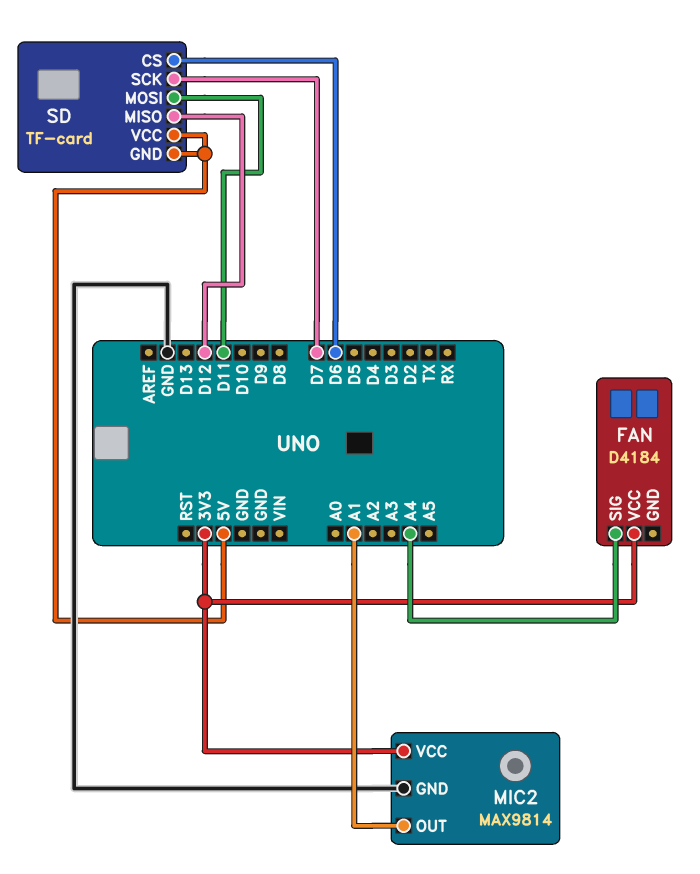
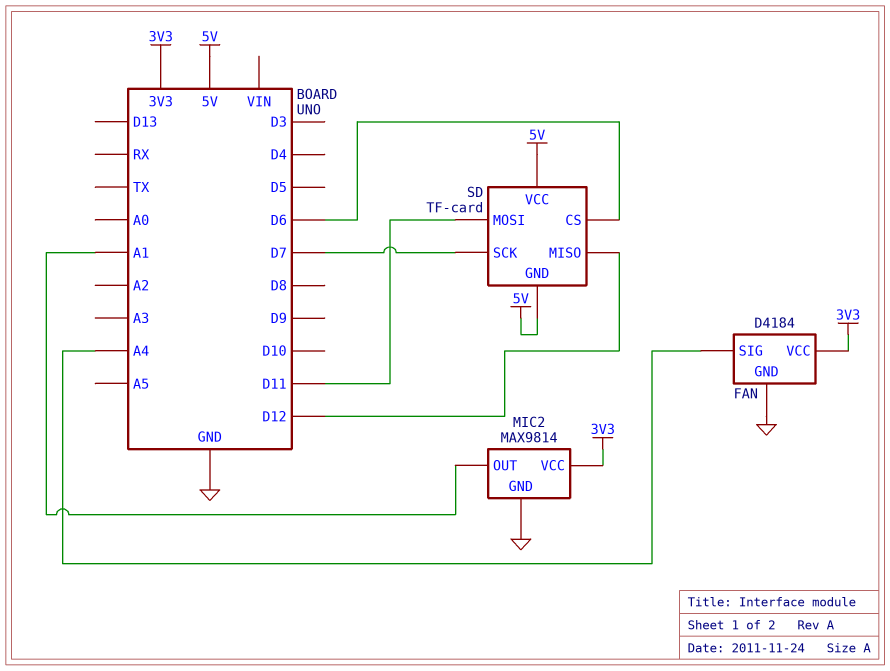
FAN pin GND: none -> GND

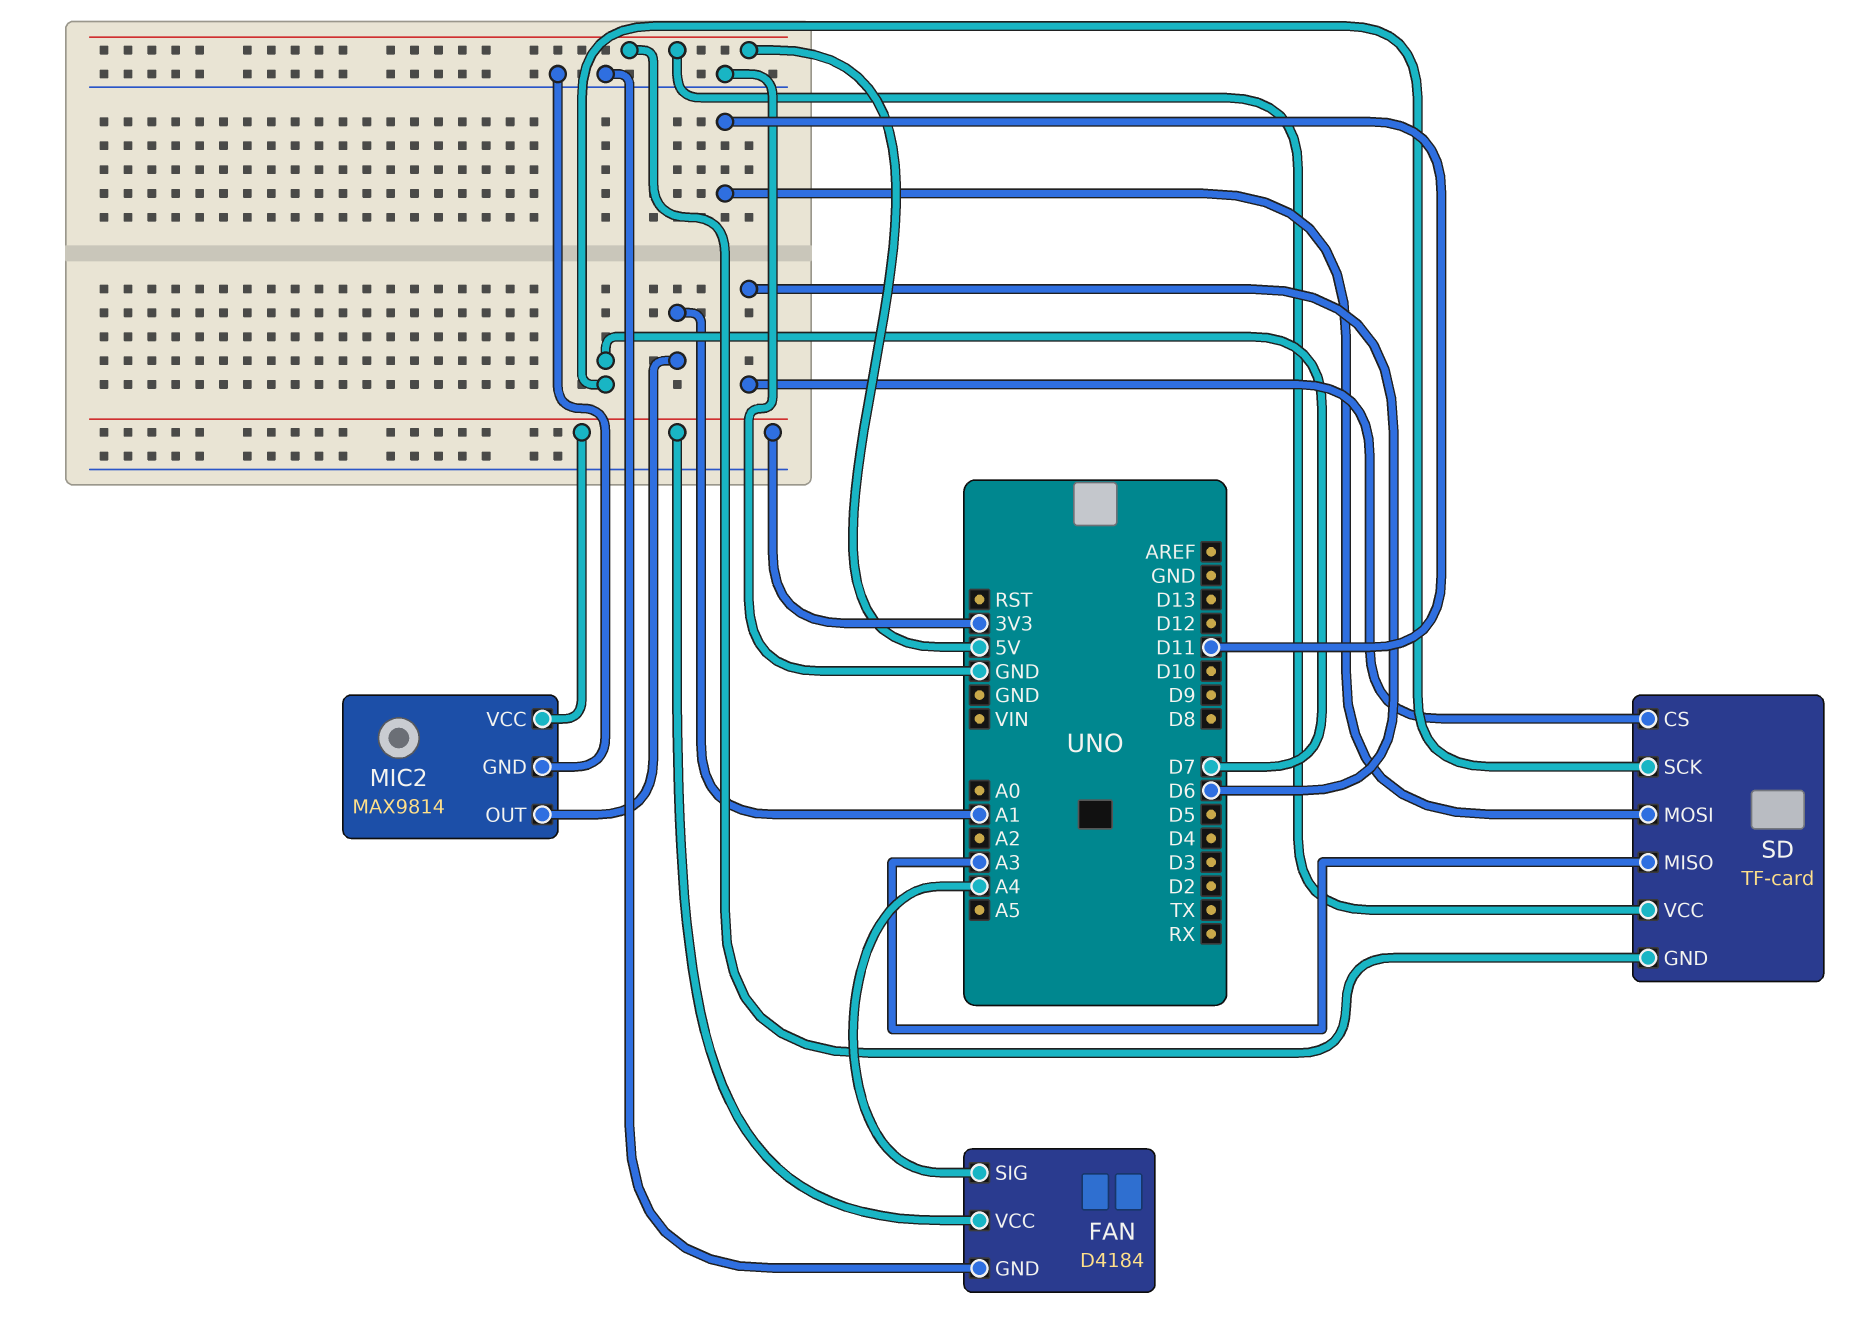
SD pin MISO: D12 -> A3

